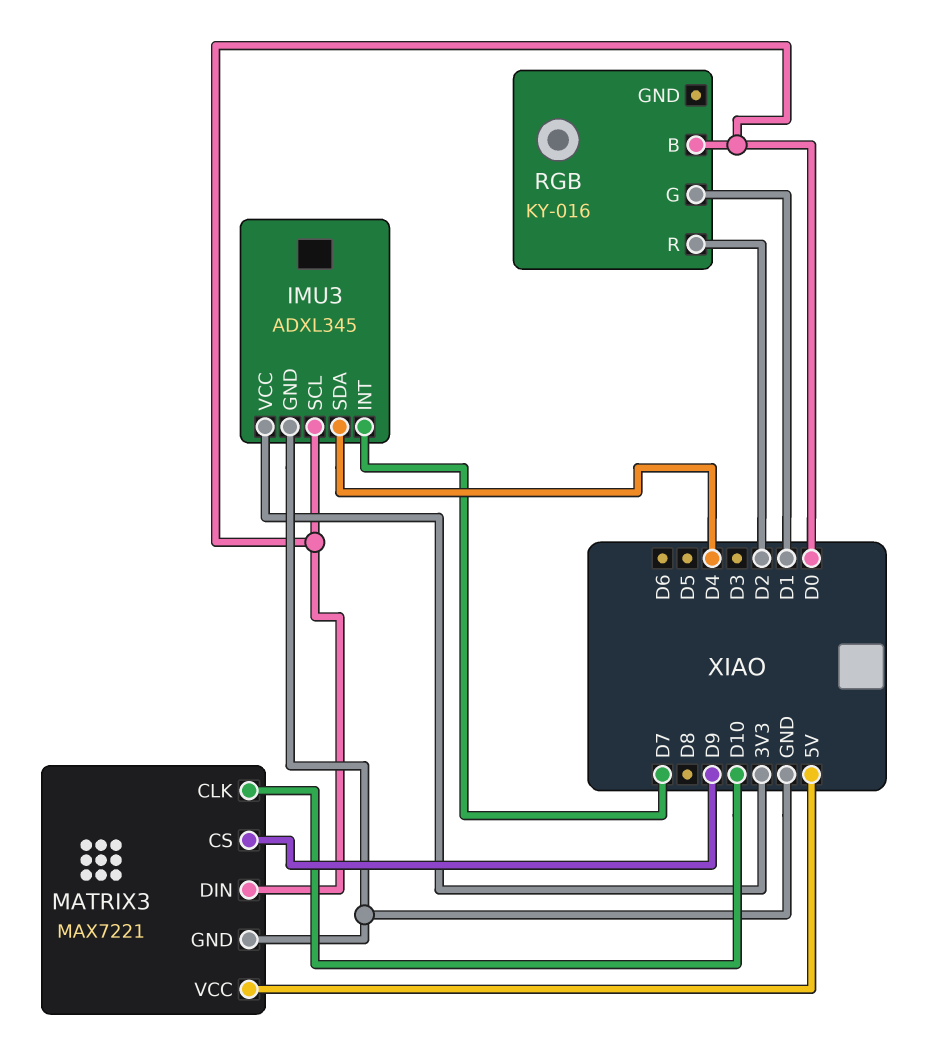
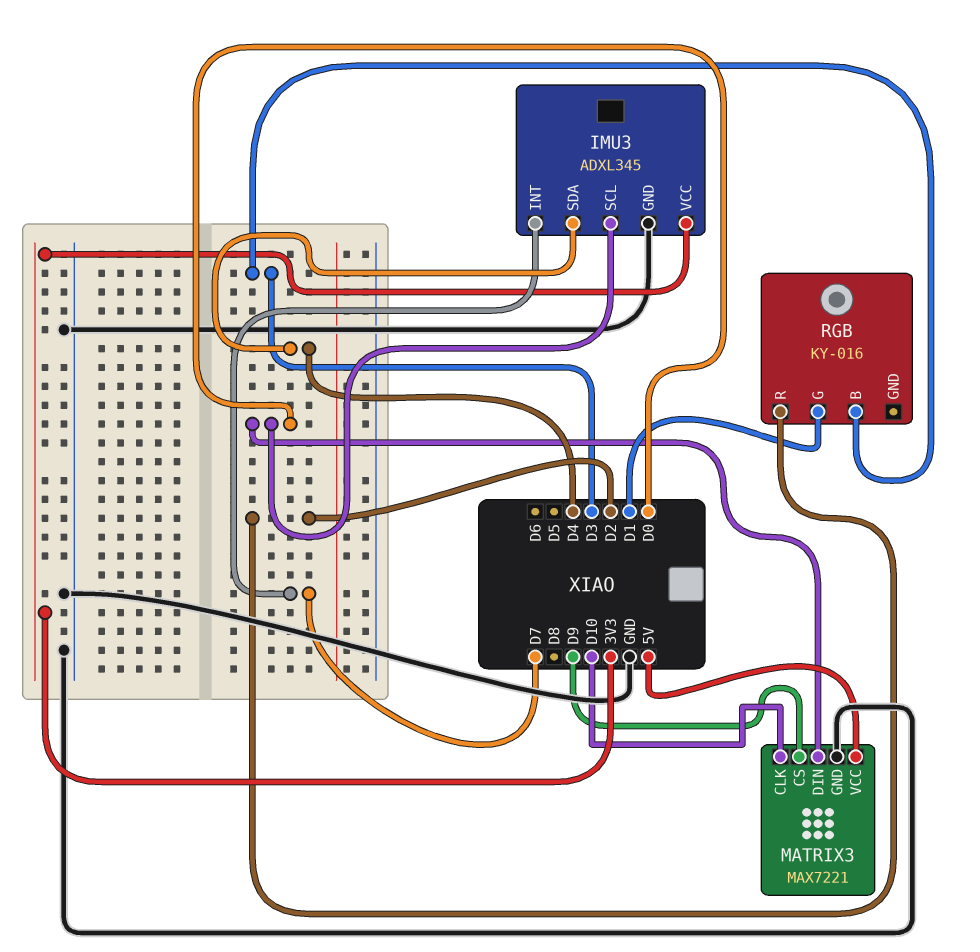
RGB pin B: D0 -> D3

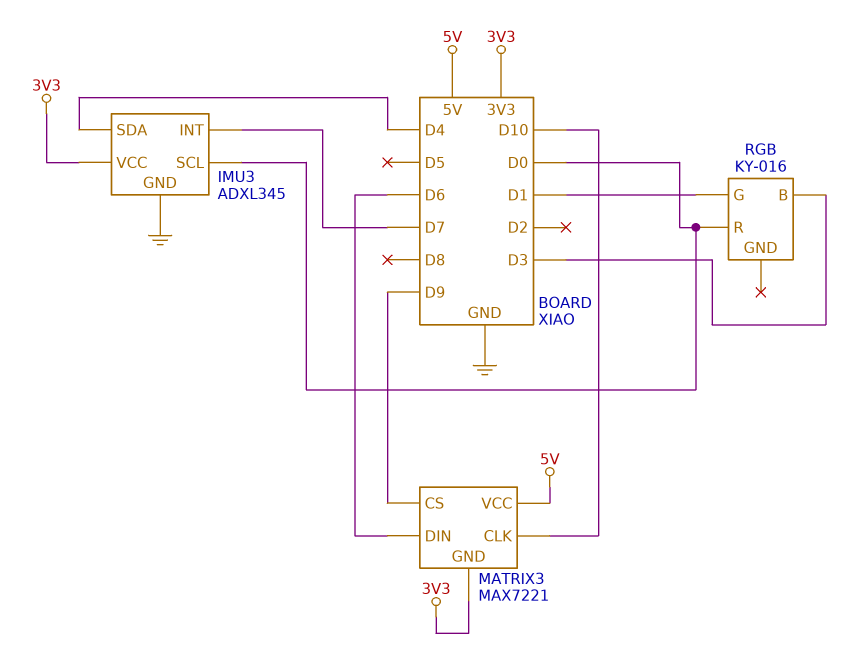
MATRIX3 pin DIN: D0 -> D6
MATRIX3 pin GND: GND -> 3V3
RGB pin R: D2 -> D0

